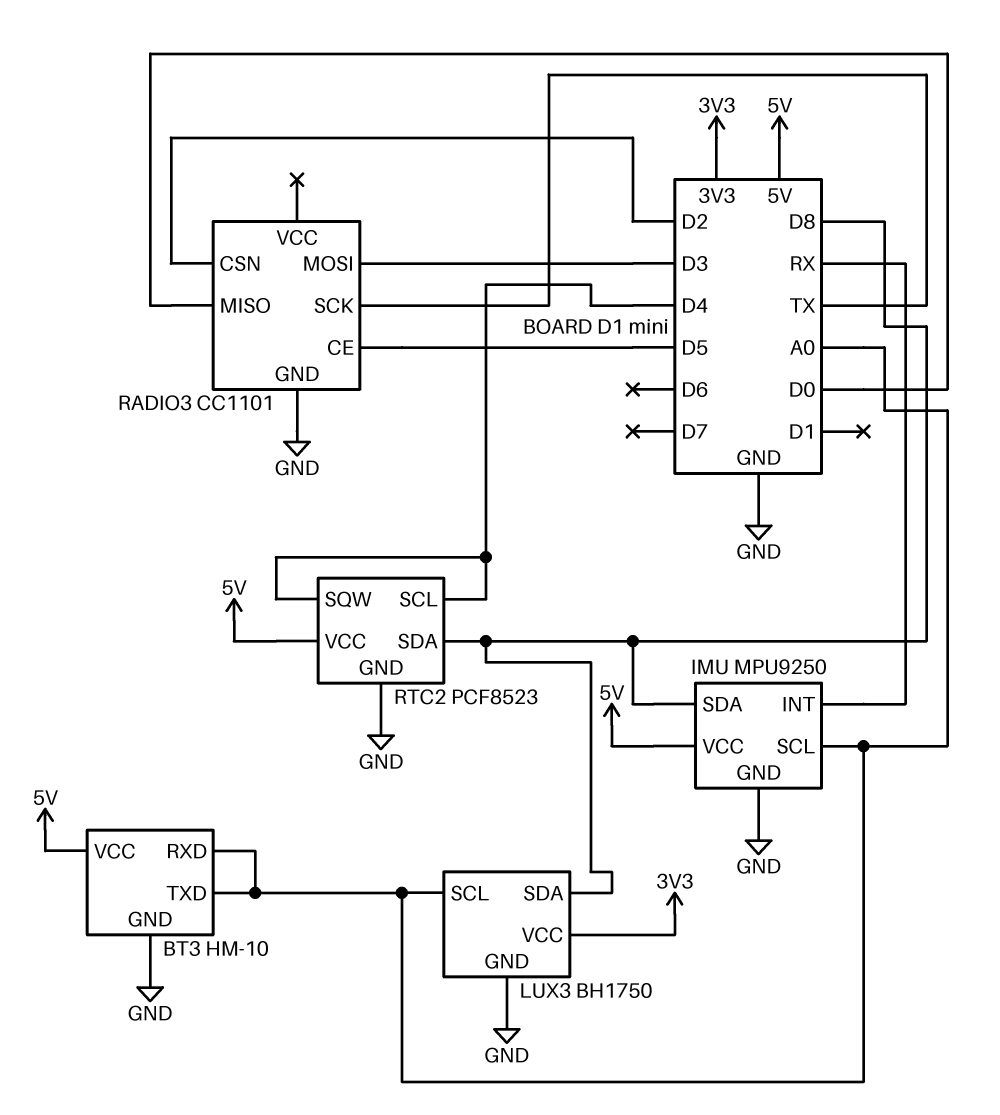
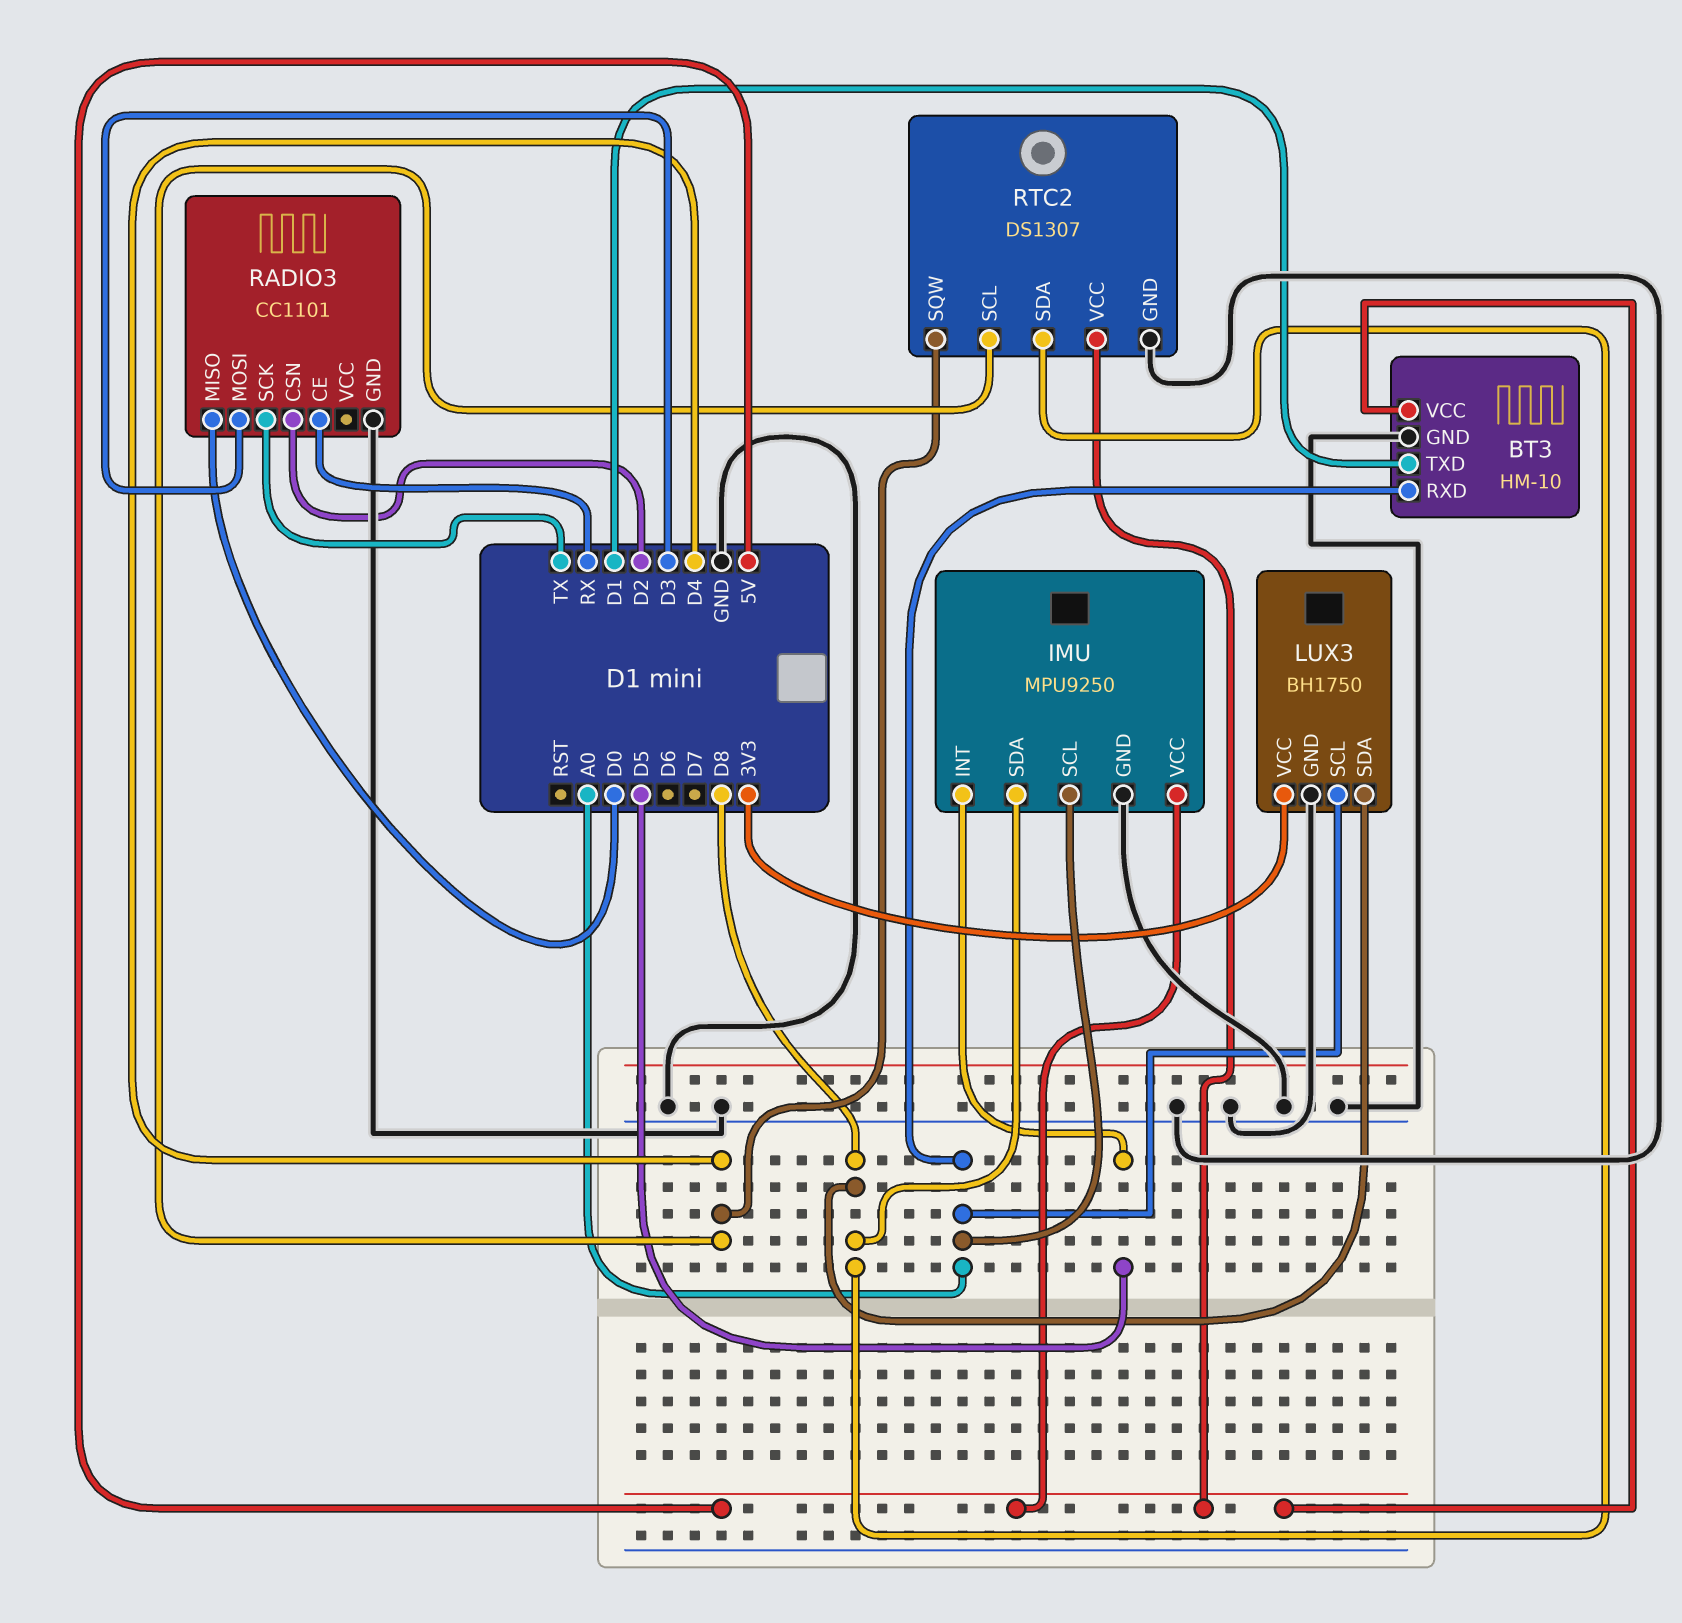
BT3 pin TXD: A0 -> D1
IMU pin INT: RX -> D5
RADIO3 pin CE: D5 -> RX
RTC2: PCF8523 -> DS1307

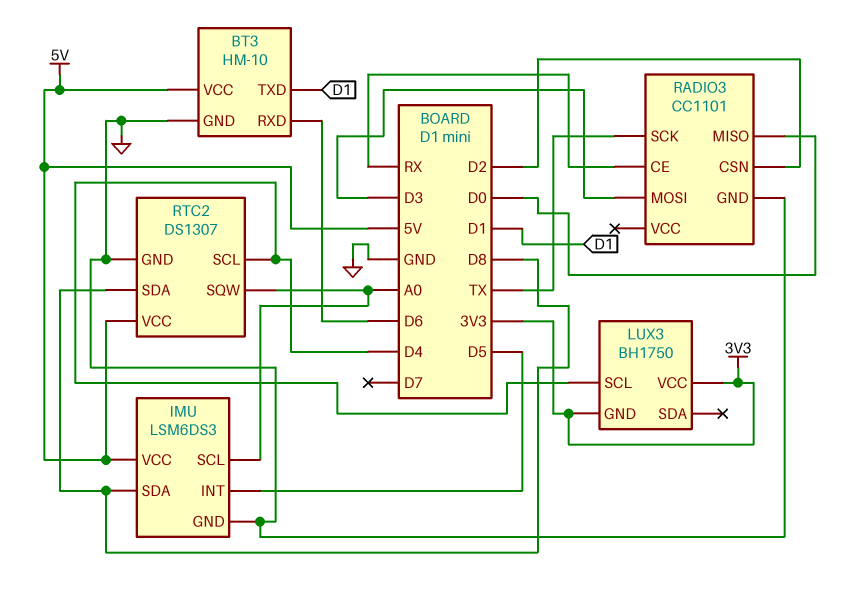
BT3 pin RXD: A0 -> D6
IMU: MPU9250 -> LSM6DS3
LUX3 pin GND: GND -> 3V3
LUX3 pin SCL: A0 -> D4
LUX3 pin SDA: D8 -> none
RTC2 pin SQW: D4 -> A0

